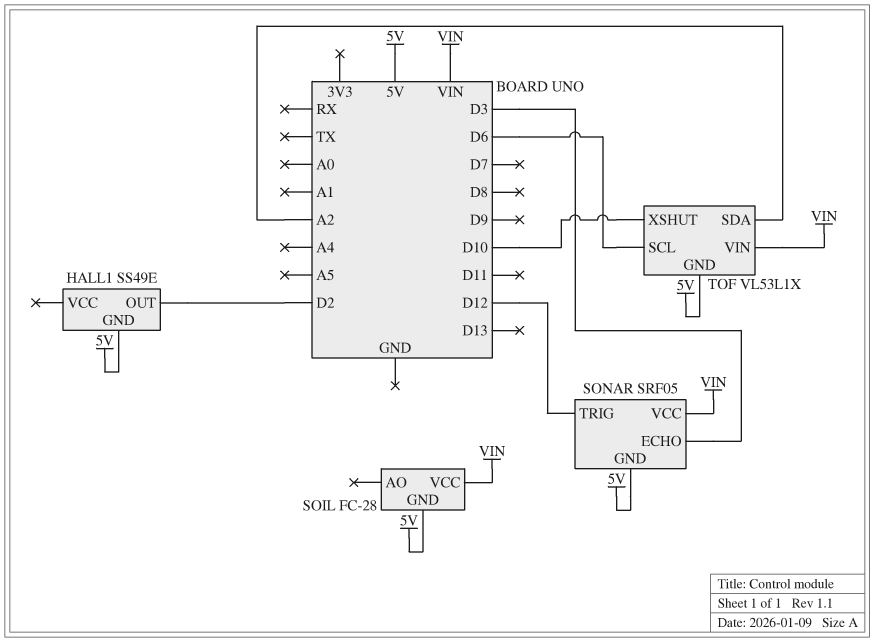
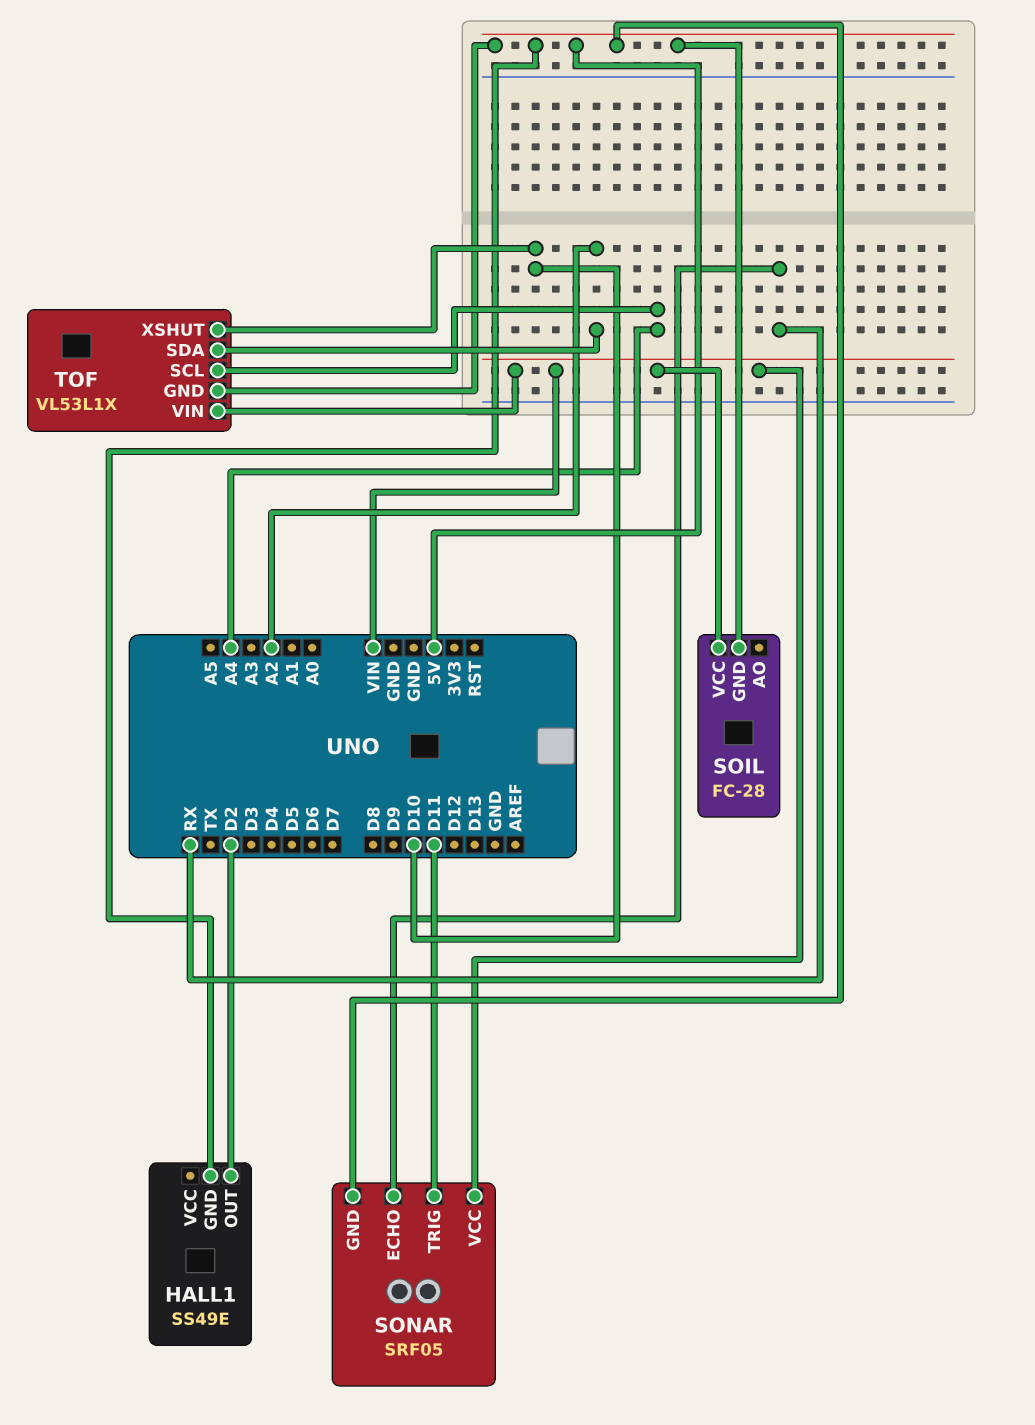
SONAR pin ECHO: D3 -> RX
SONAR pin TRIG: D12 -> D11
TOF pin SCL: D6 -> A4

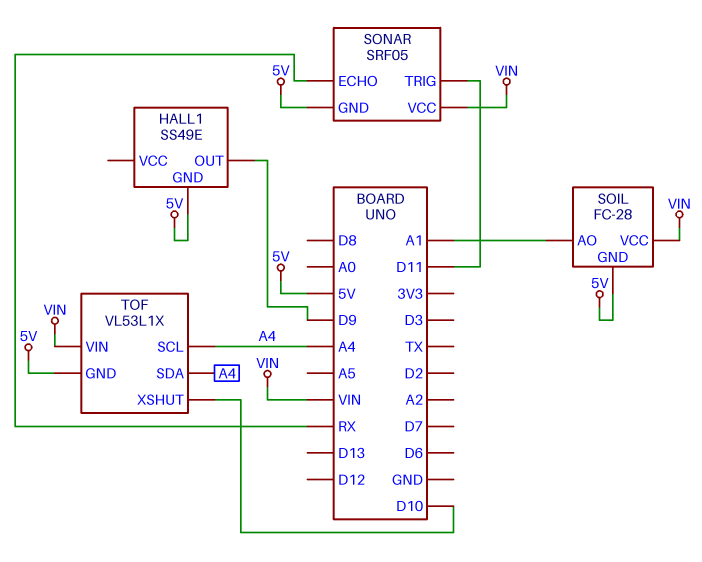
HALL1 pin OUT: D2 -> D9
SOIL pin AO: none -> A1
TOF pin SDA: A2 -> A4

